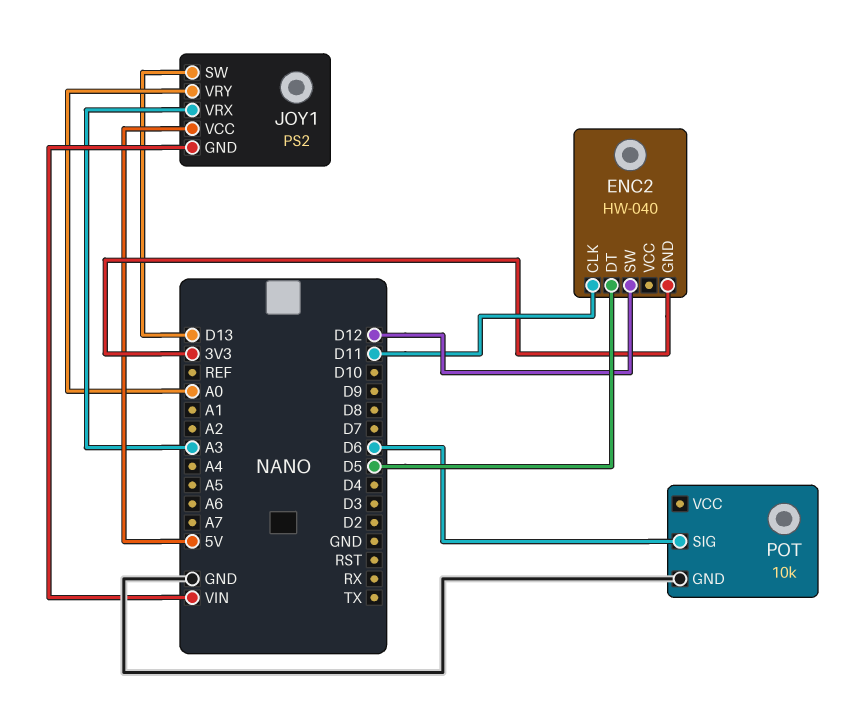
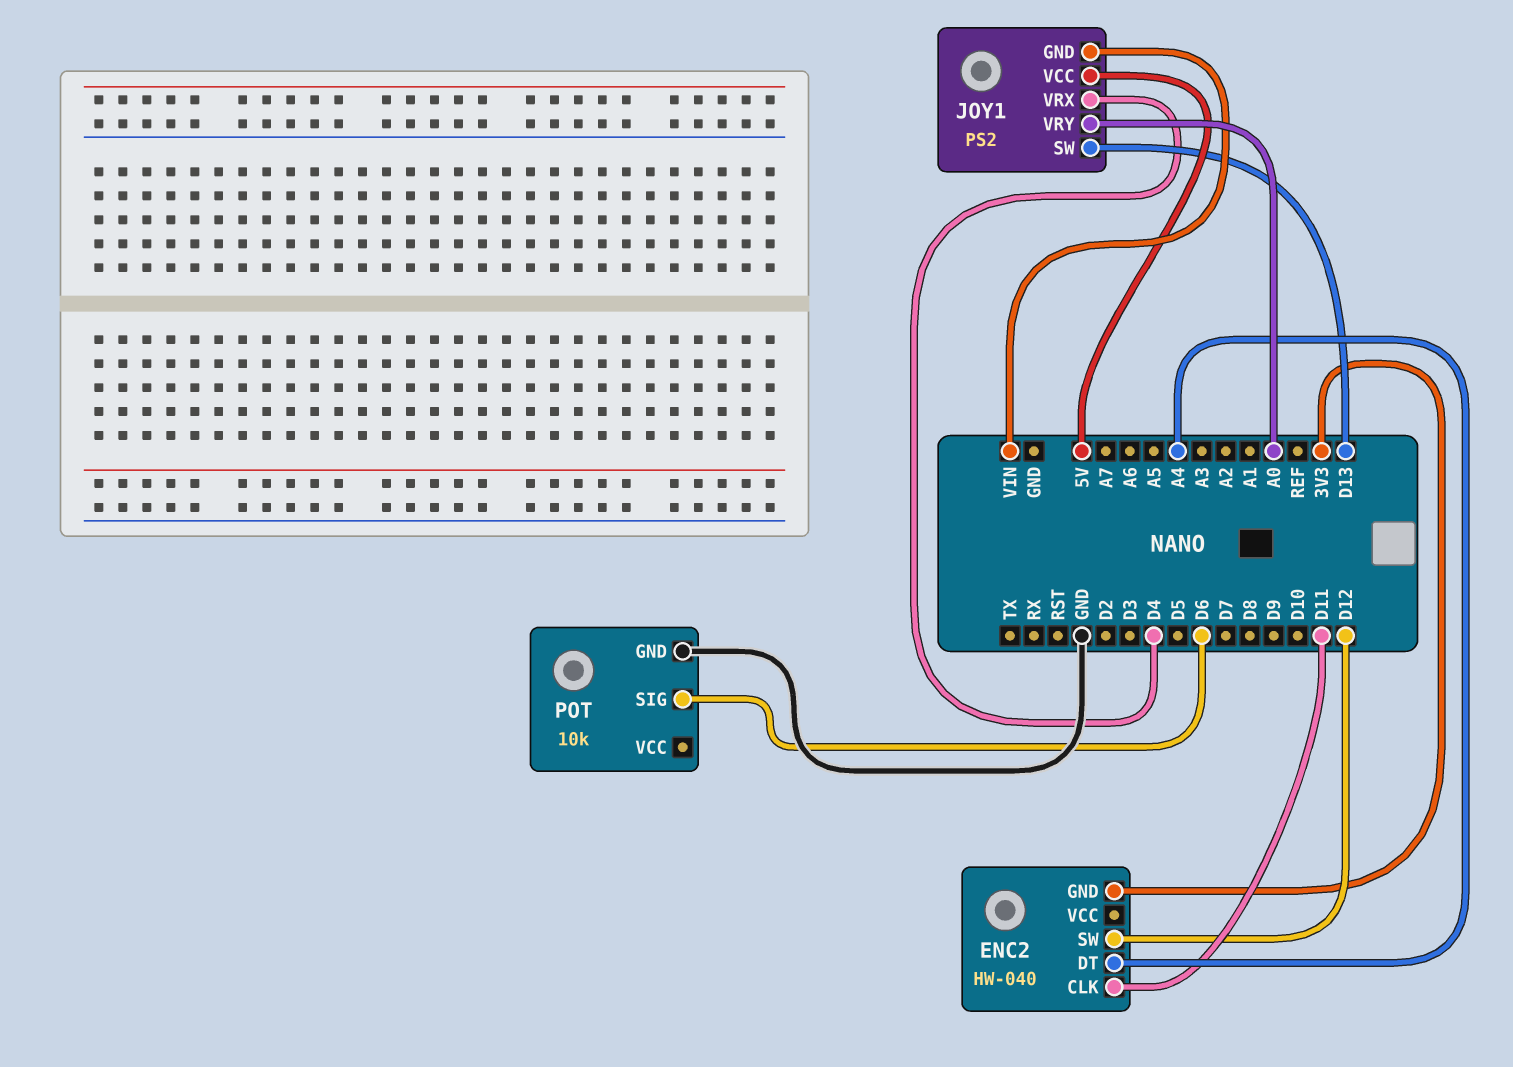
ENC2 pin DT: D5 -> A4
JOY1 pin VRX: A3 -> D4

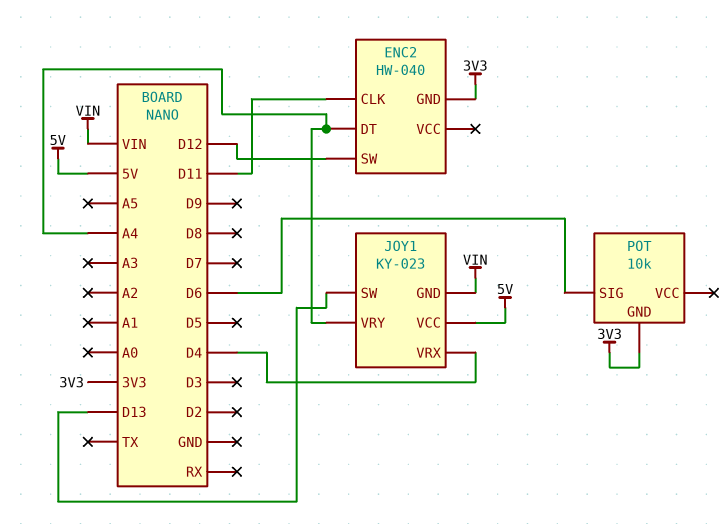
JOY1: PS2 -> KY-023
JOY1 pin VRY: A0 -> A4
POT pin GND: GND -> 3V3

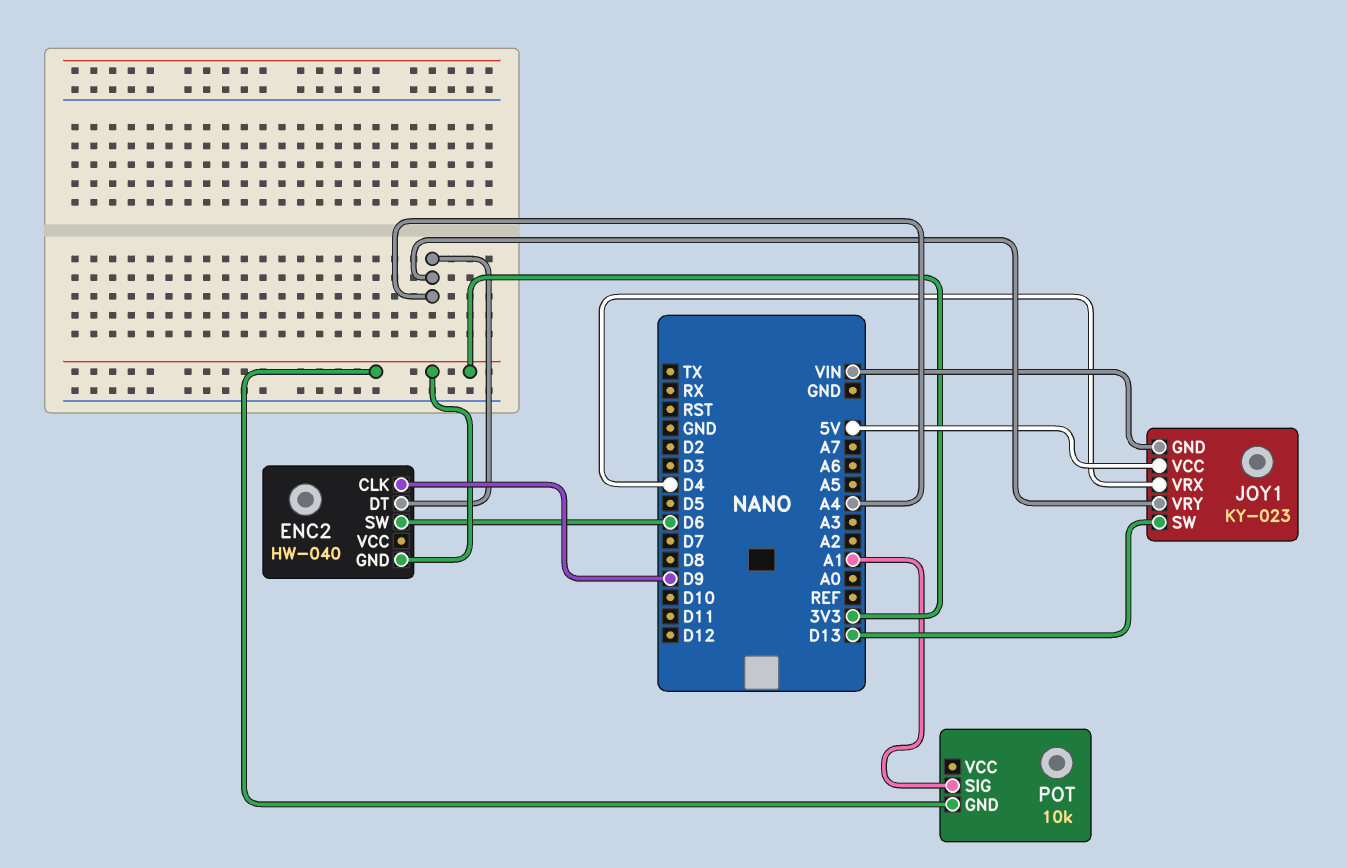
ENC2 pin CLK: D11 -> D9
ENC2 pin SW: D12 -> D6
POT pin SIG: D6 -> A1

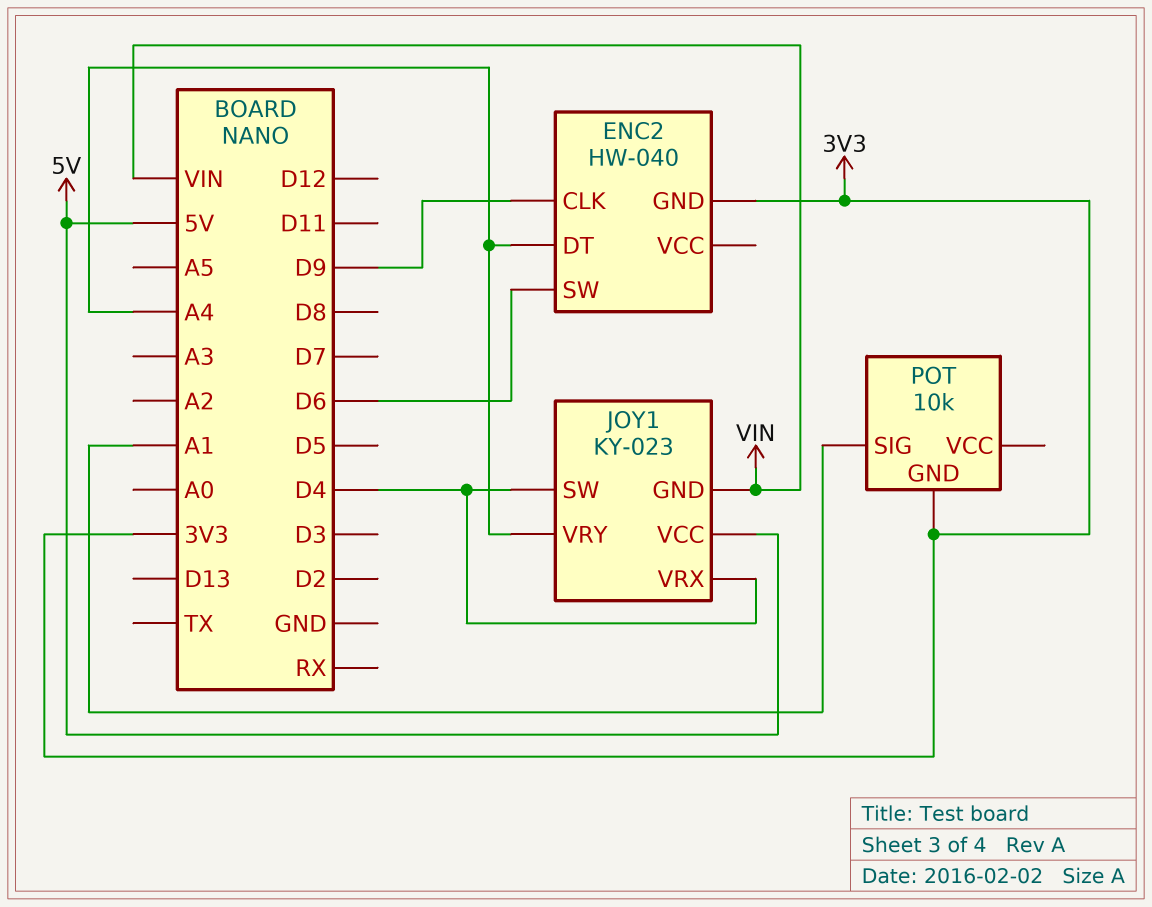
JOY1 pin SW: D13 -> D4

